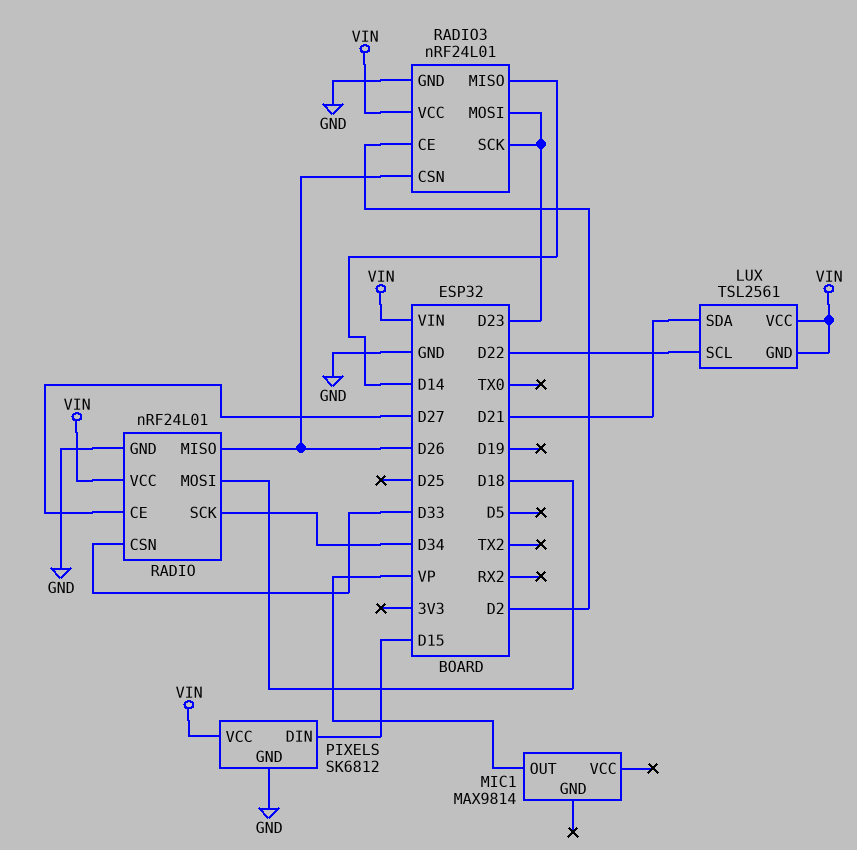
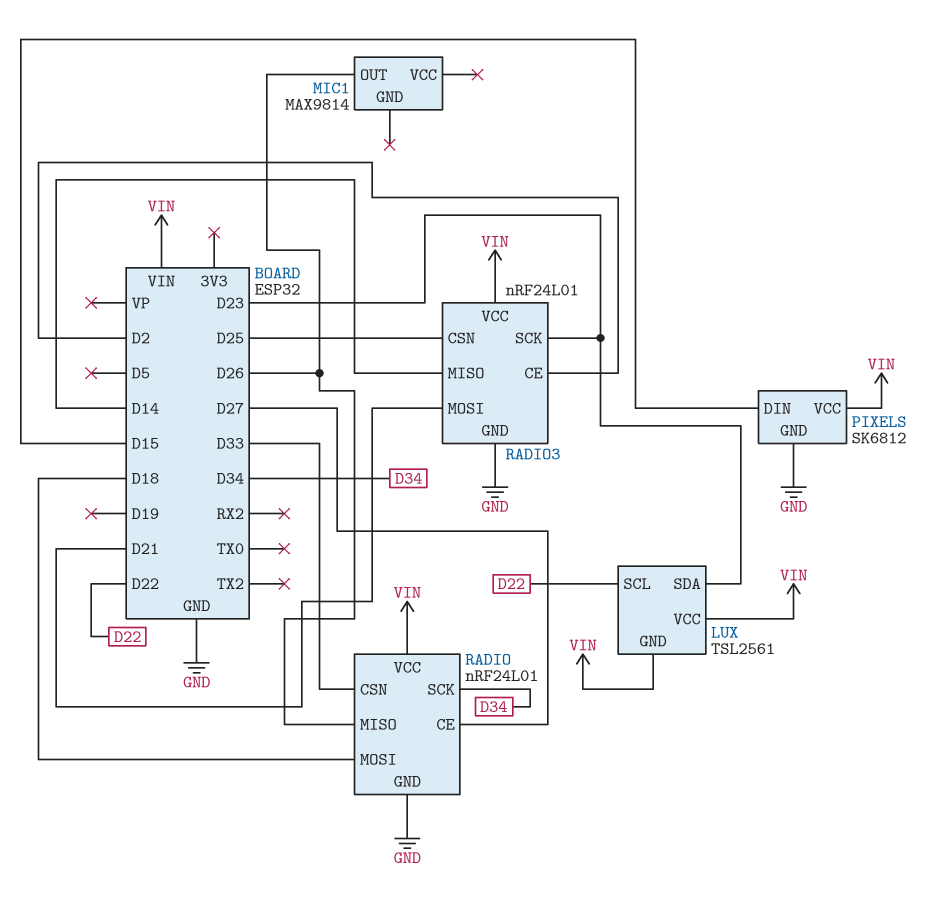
LUX pin SDA: D21 -> D23
MIC1 pin OUT: VP -> D26
RADIO3 pin CSN: D26 -> D25
RADIO3 pin MOSI: D23 -> D21

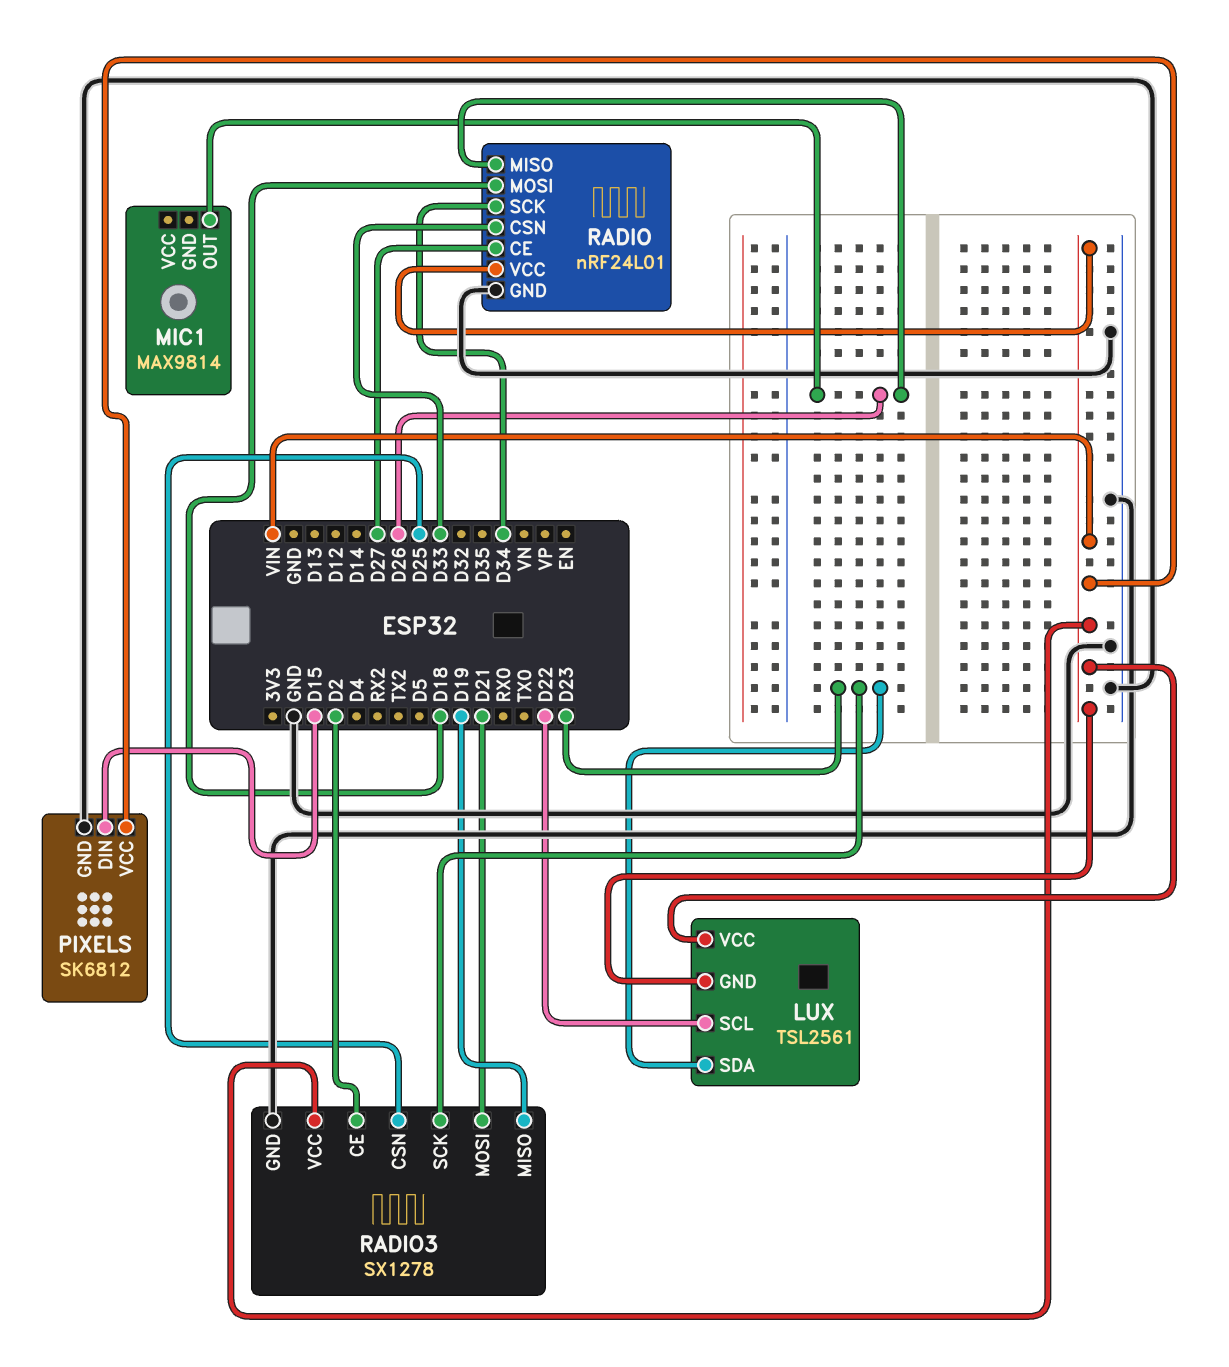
RADIO3: nRF24L01 -> SX1278
RADIO3 pin MISO: D14 -> D19

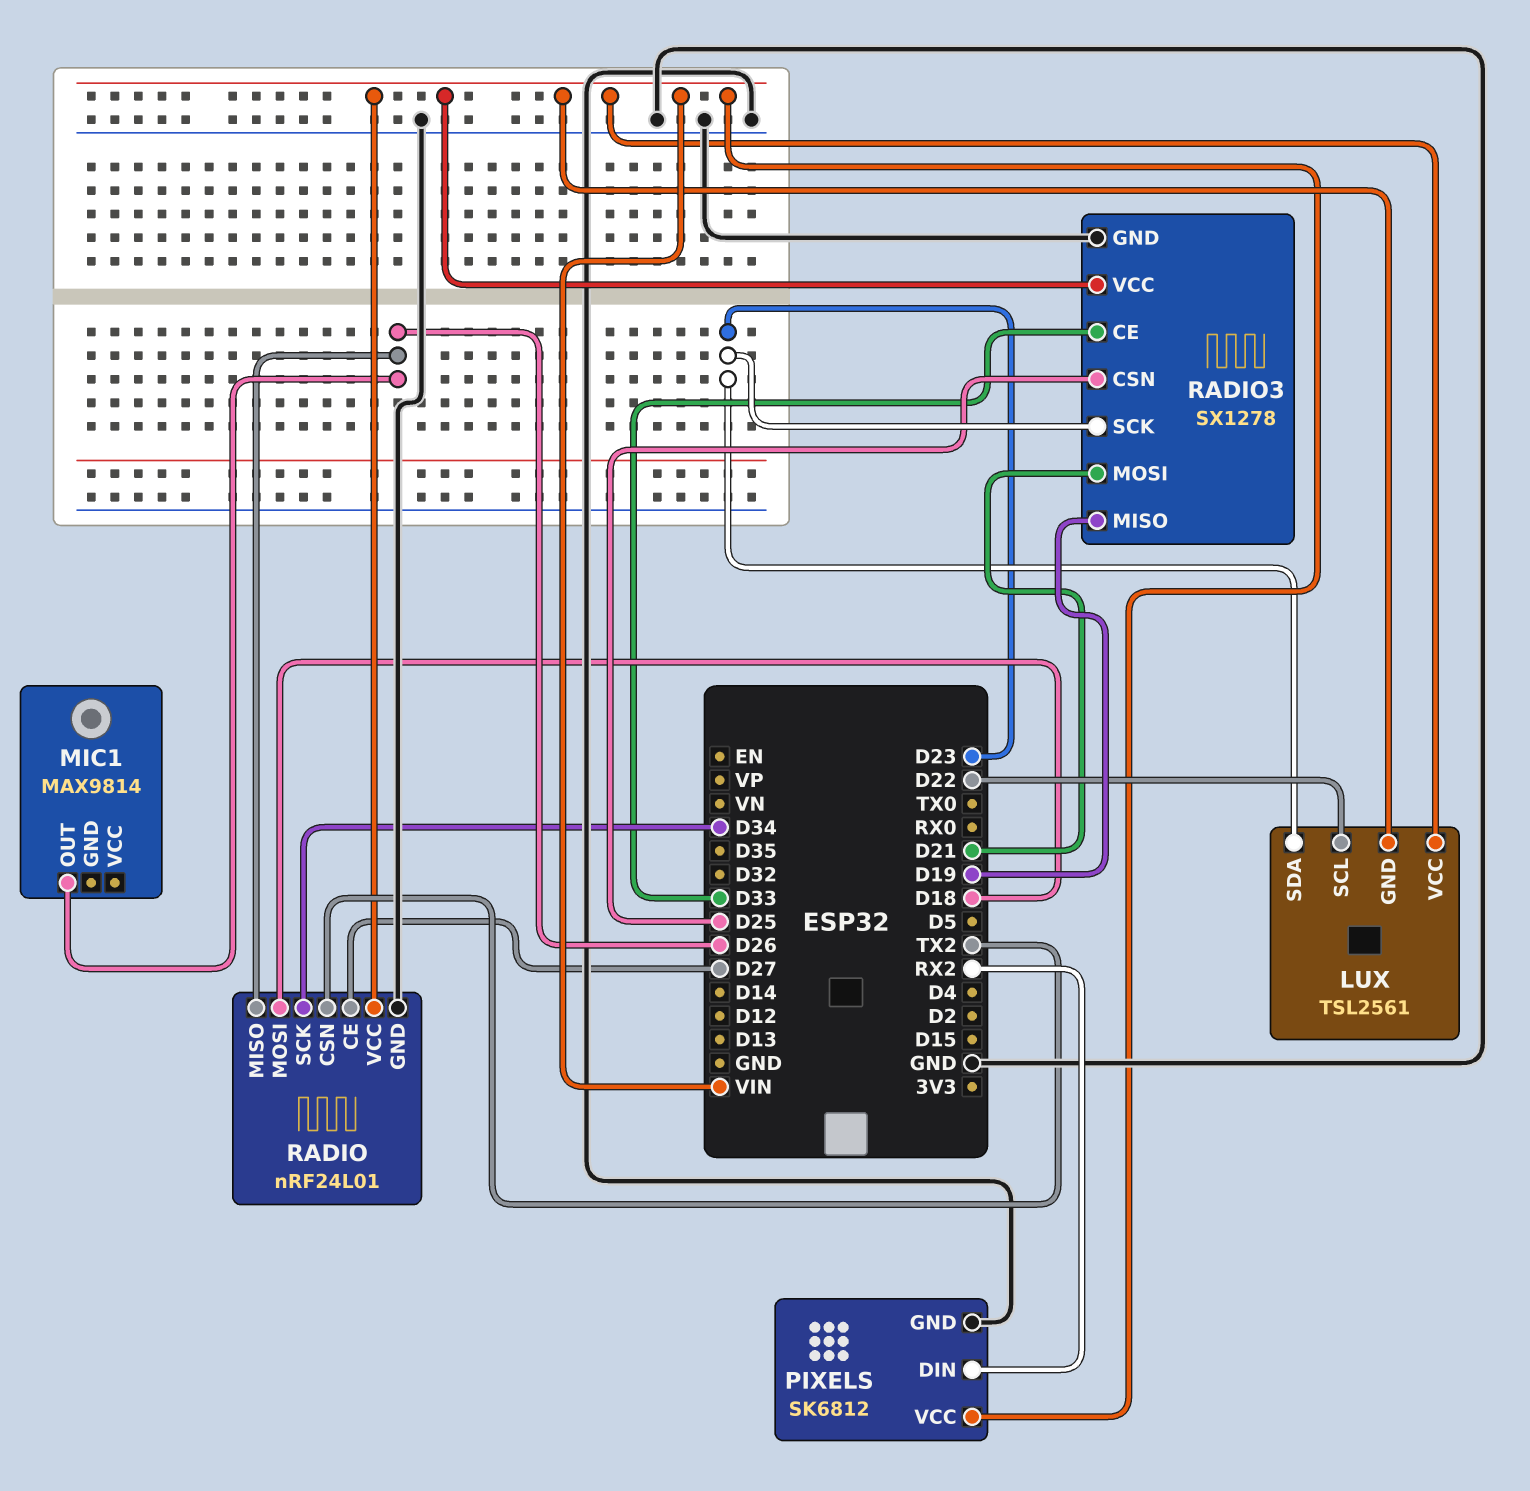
PIXELS pin DIN: D15 -> RX2
RADIO pin CSN: D33 -> TX2
RADIO3 pin CE: D2 -> D33

